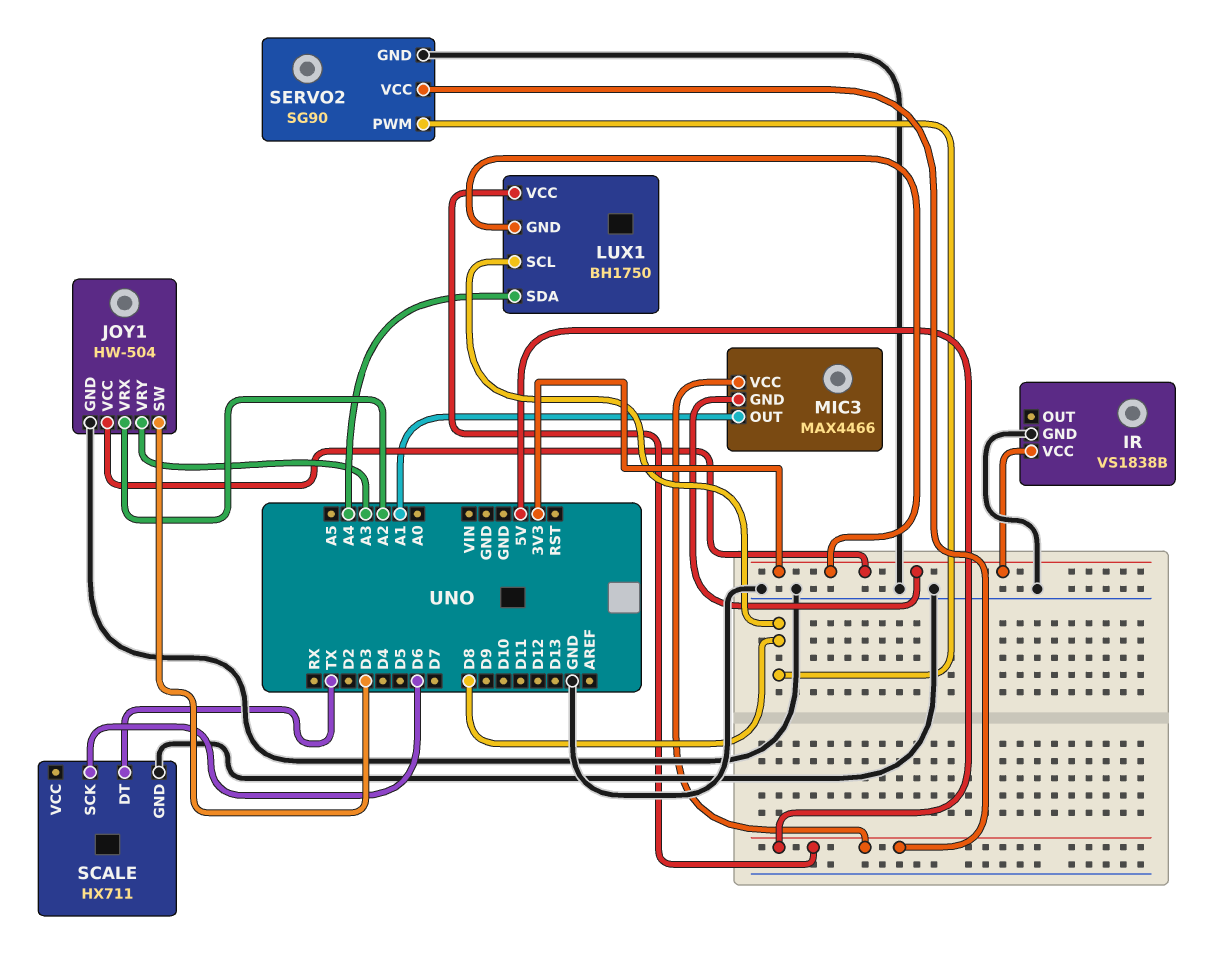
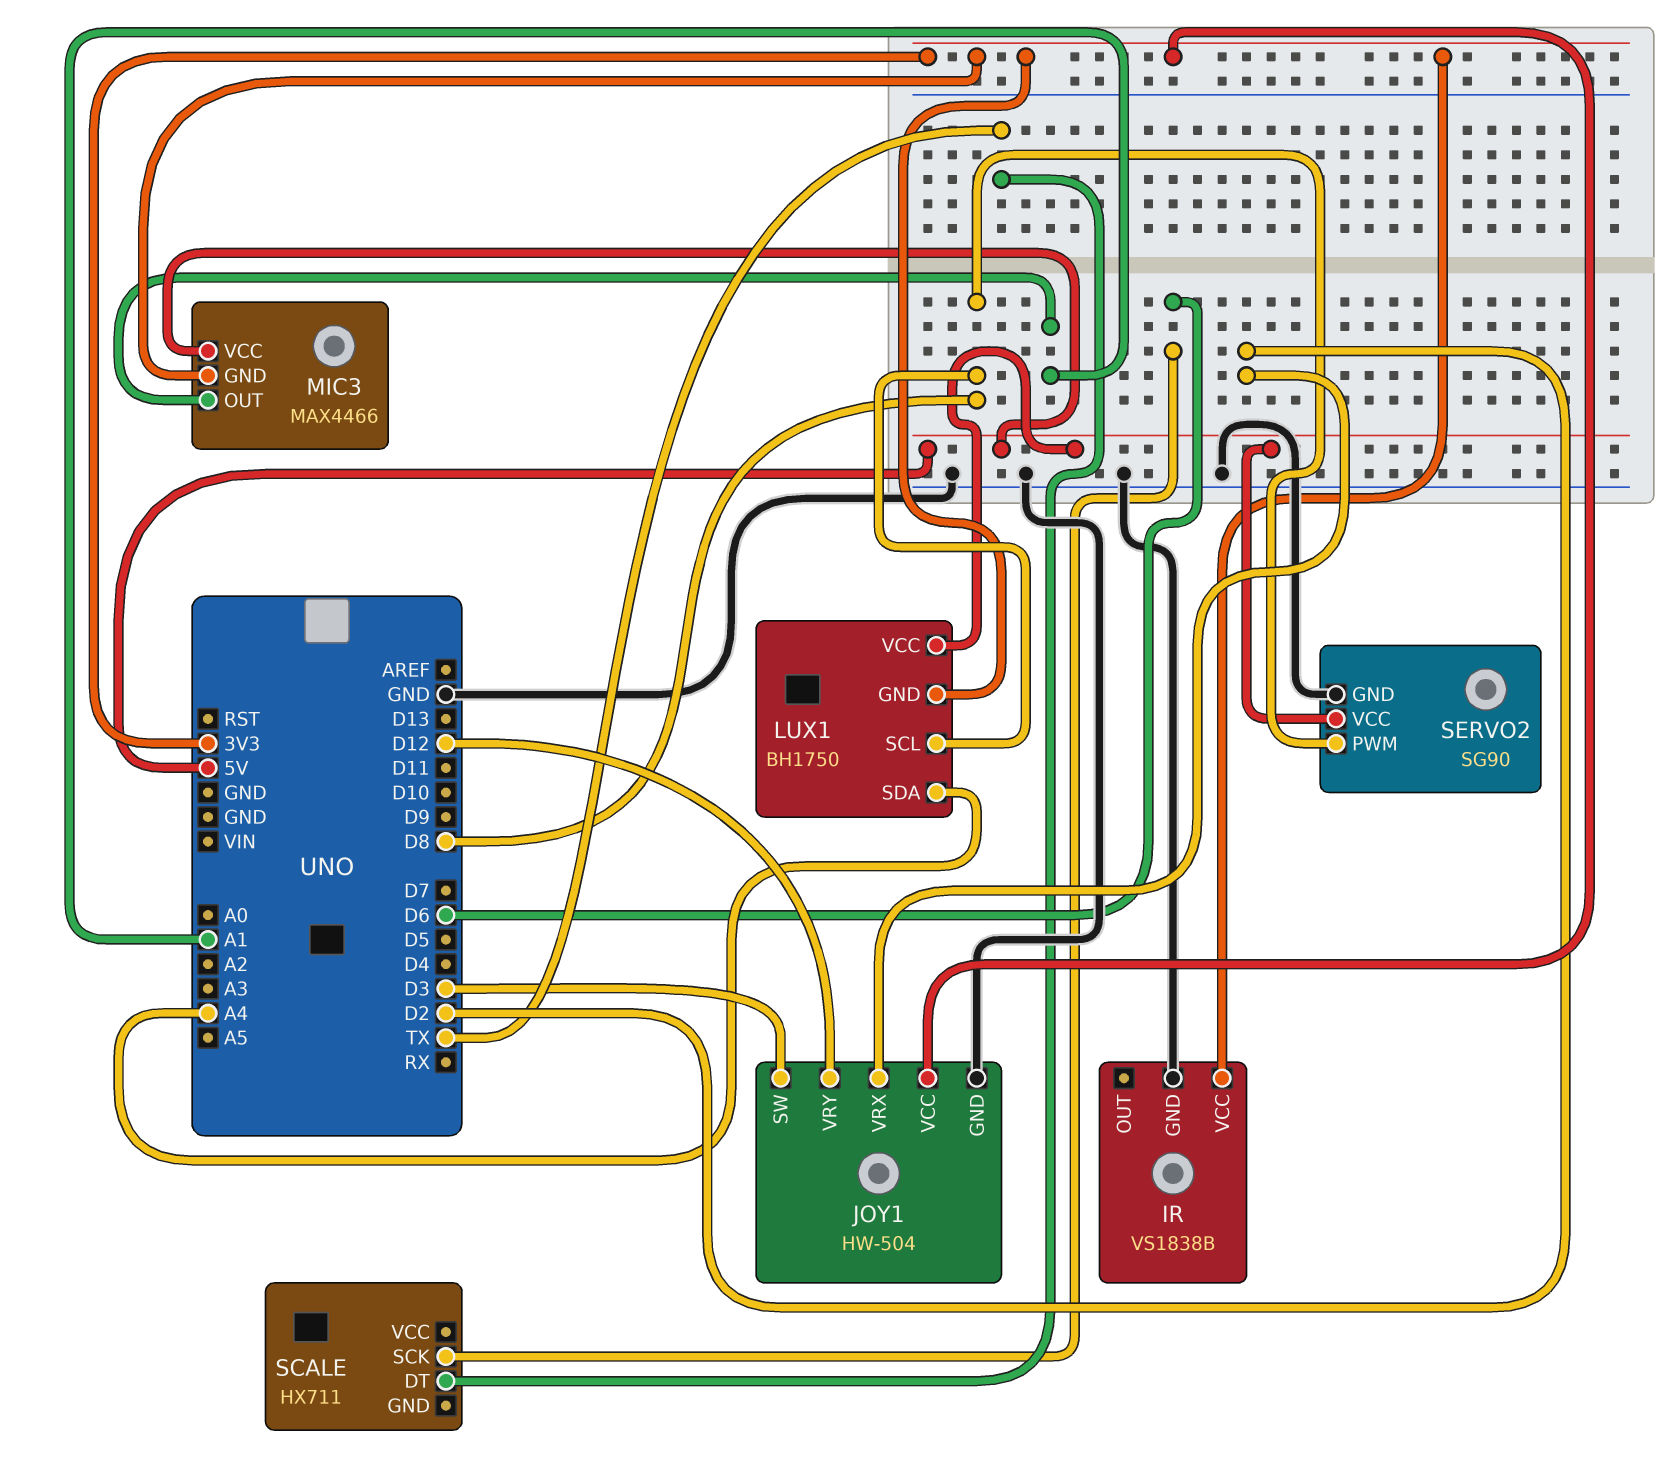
JOY1 pin VRX: A2 -> D2
JOY1 pin VRY: A3 -> D12
SCALE pin GND: GND -> none

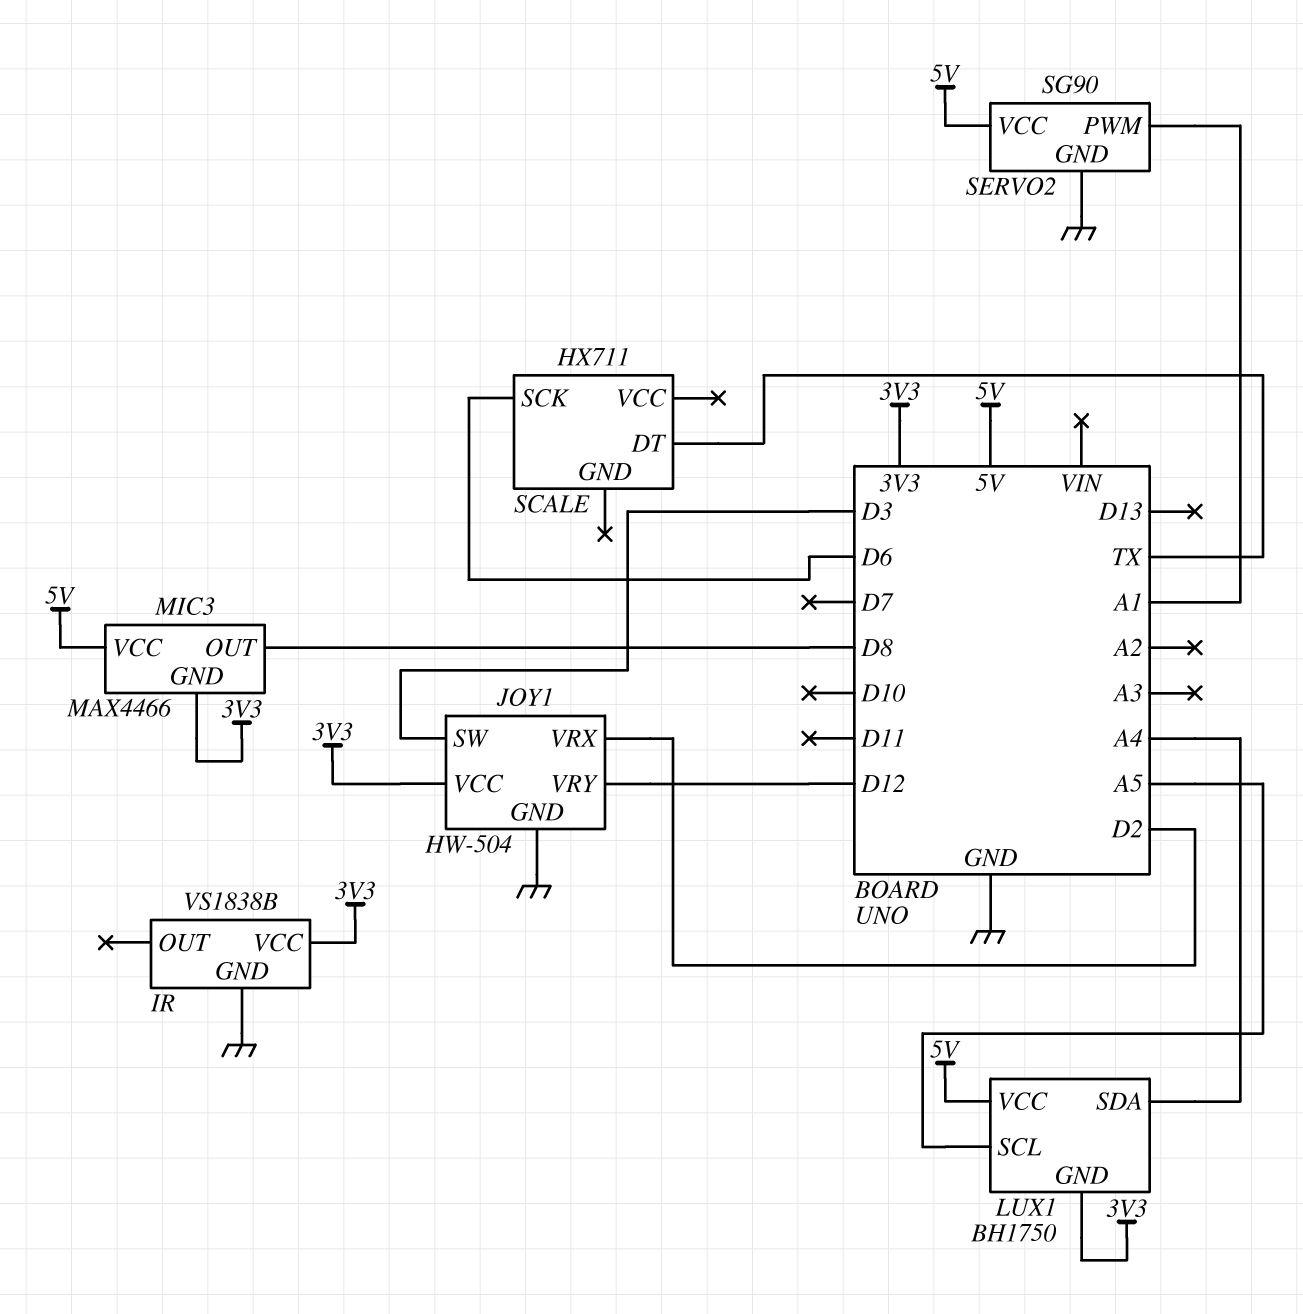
LUX1 pin SCL: D8 -> A5
MIC3 pin OUT: A1 -> D8
SERVO2 pin PWM: D8 -> A1

